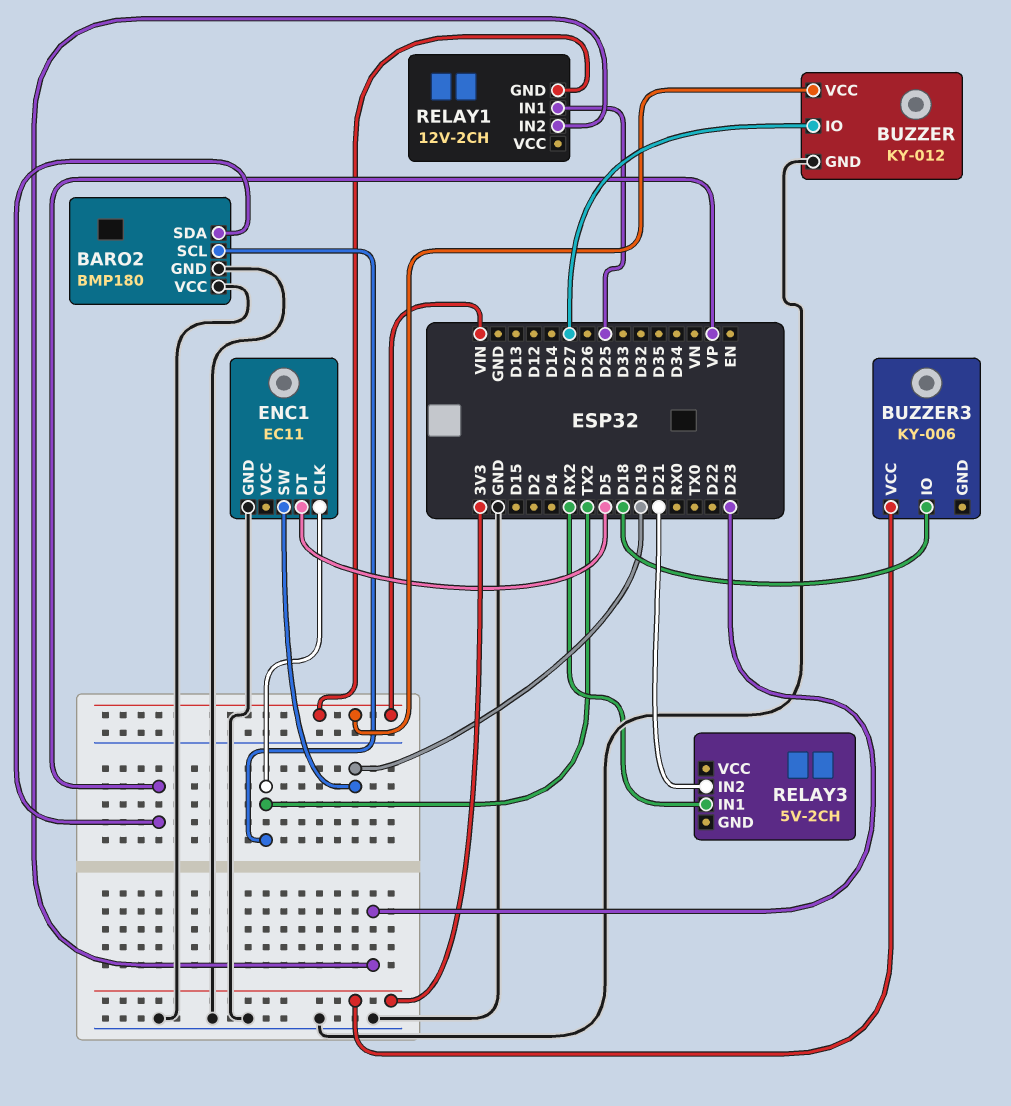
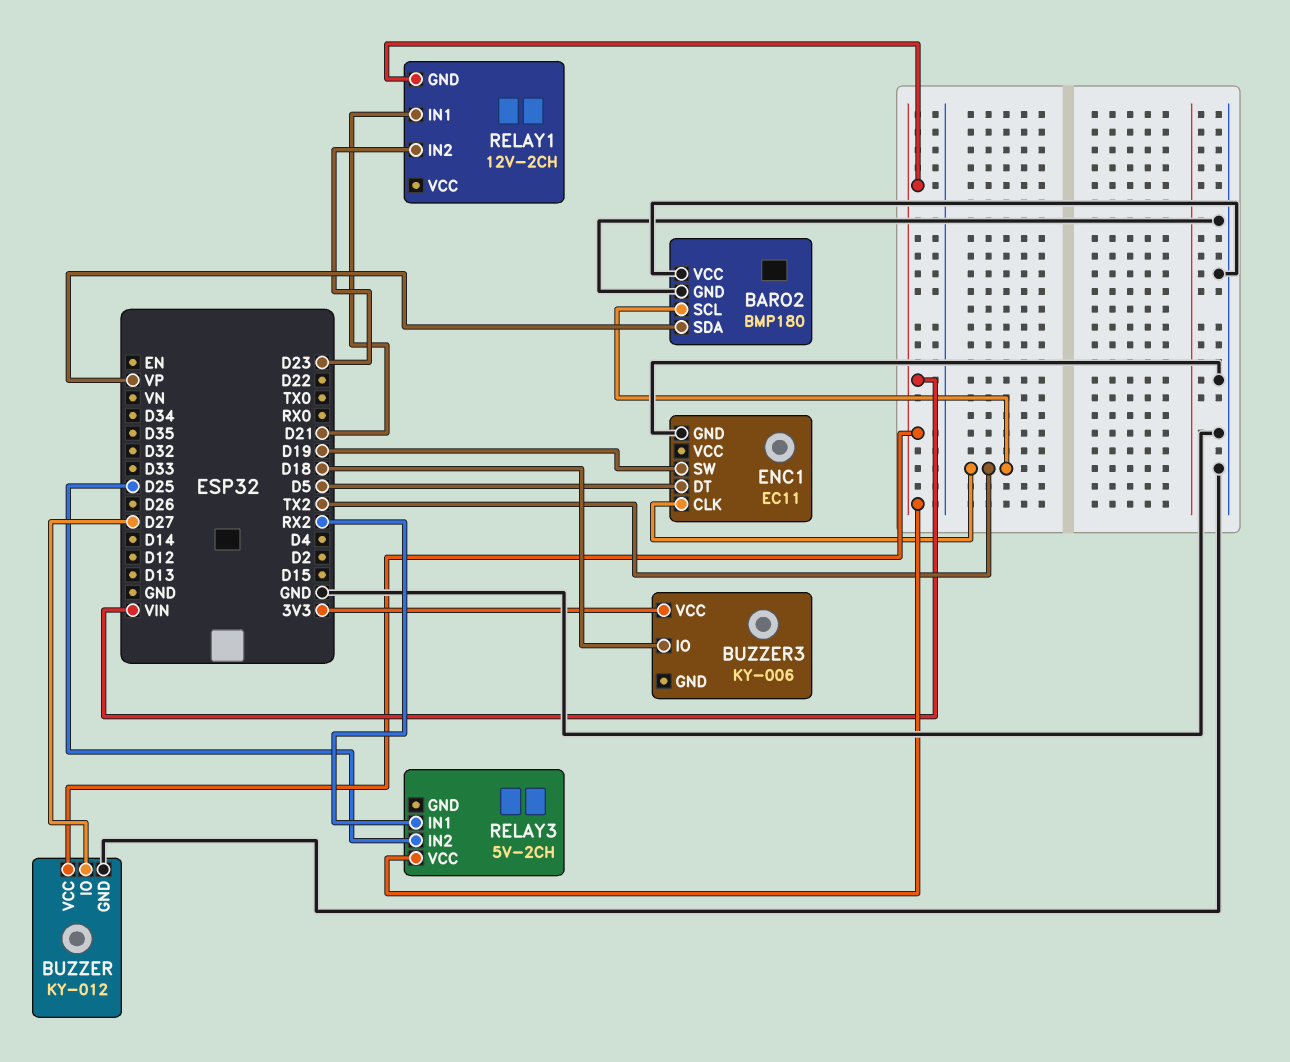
RELAY1 pin IN1: D25 -> D21
RELAY3 pin IN2: D21 -> D25
RELAY3 pin VCC: none -> VIN

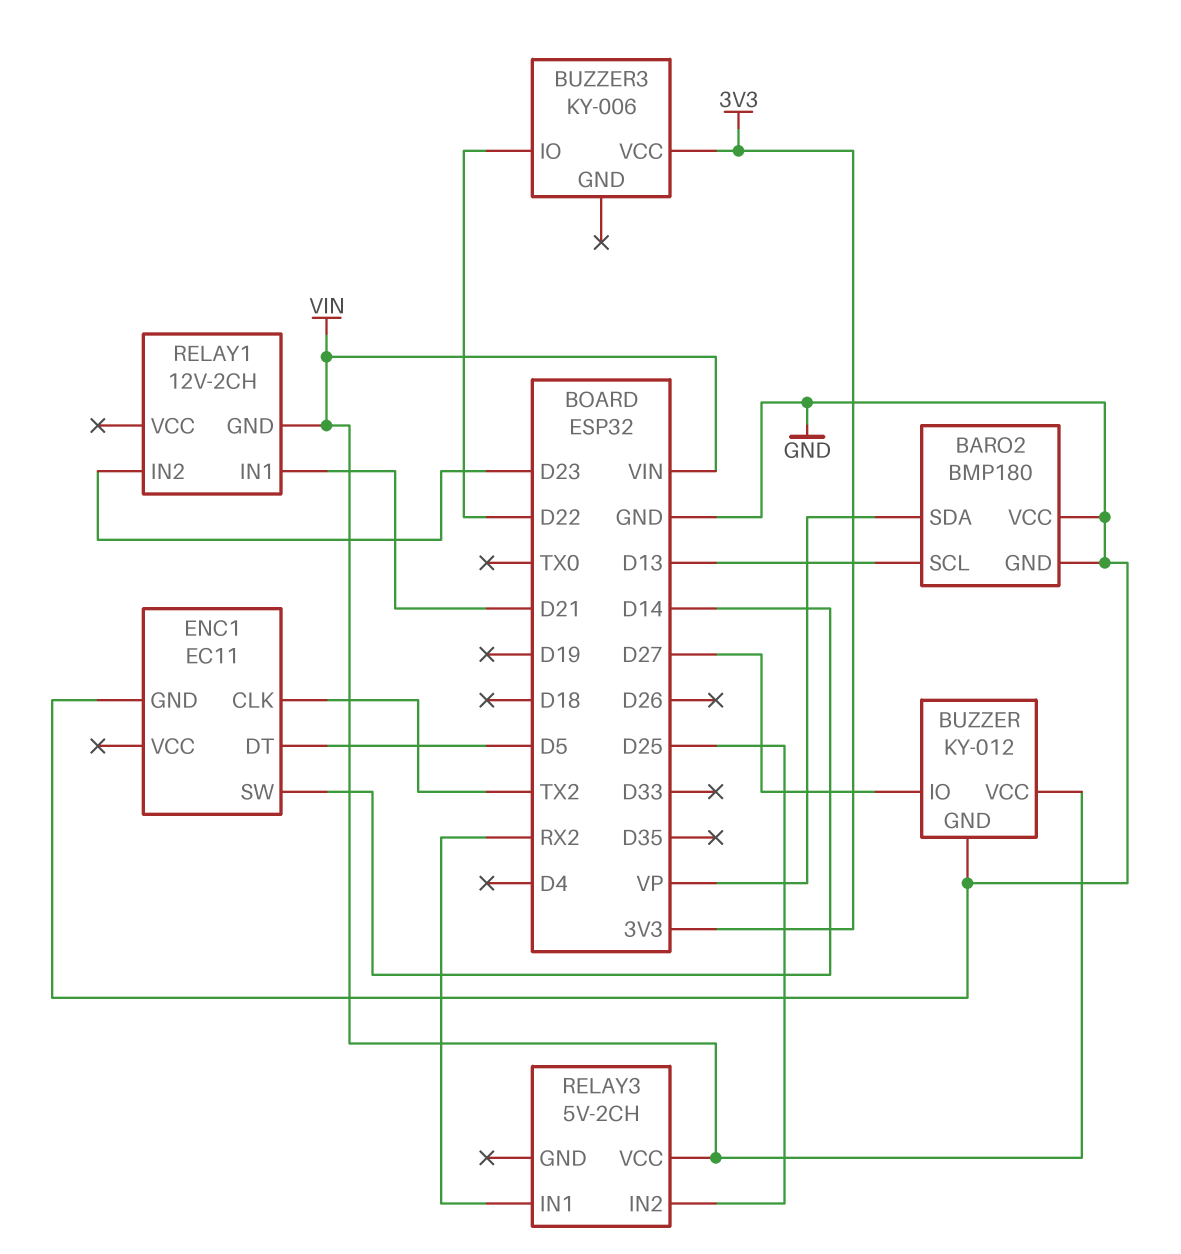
BARO2 pin SCL: TX2 -> D13
BUZZER3 pin IO: D18 -> D22
ENC1 pin SW: D19 -> D14

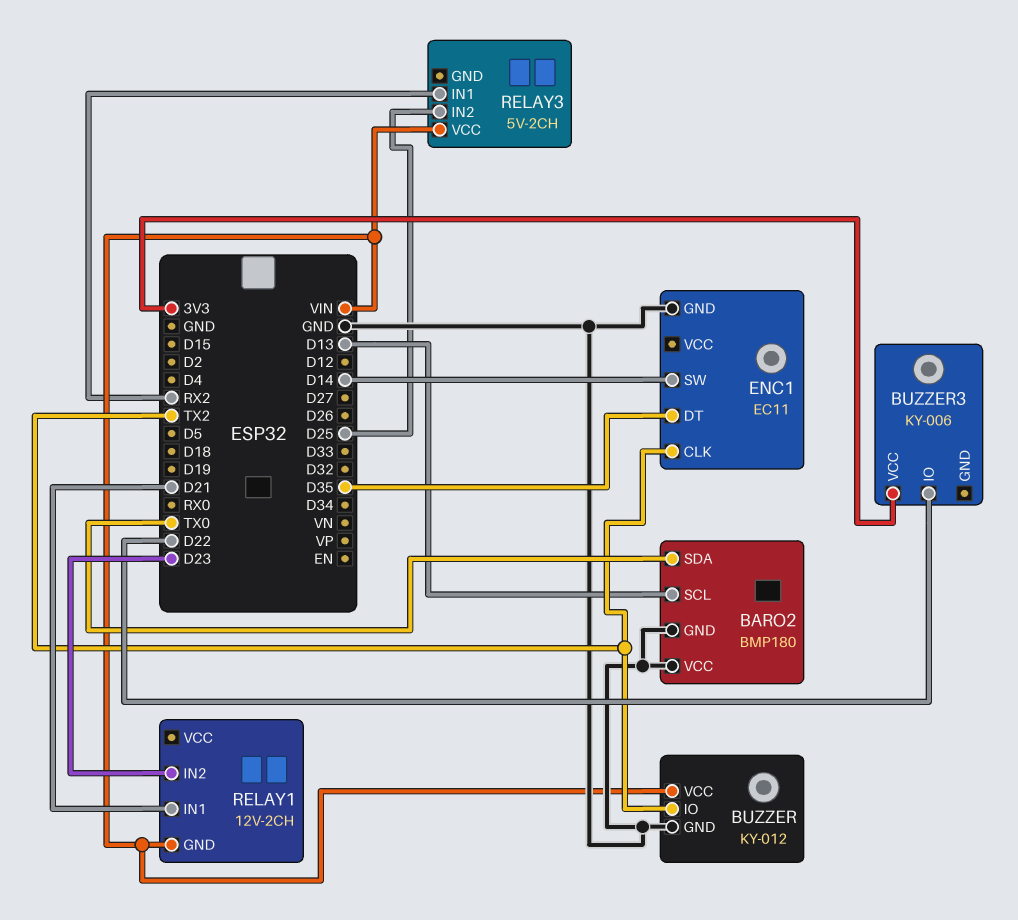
BARO2 pin SDA: VP -> TX0
BUZZER pin IO: D27 -> TX2
ENC1 pin DT: D5 -> D35

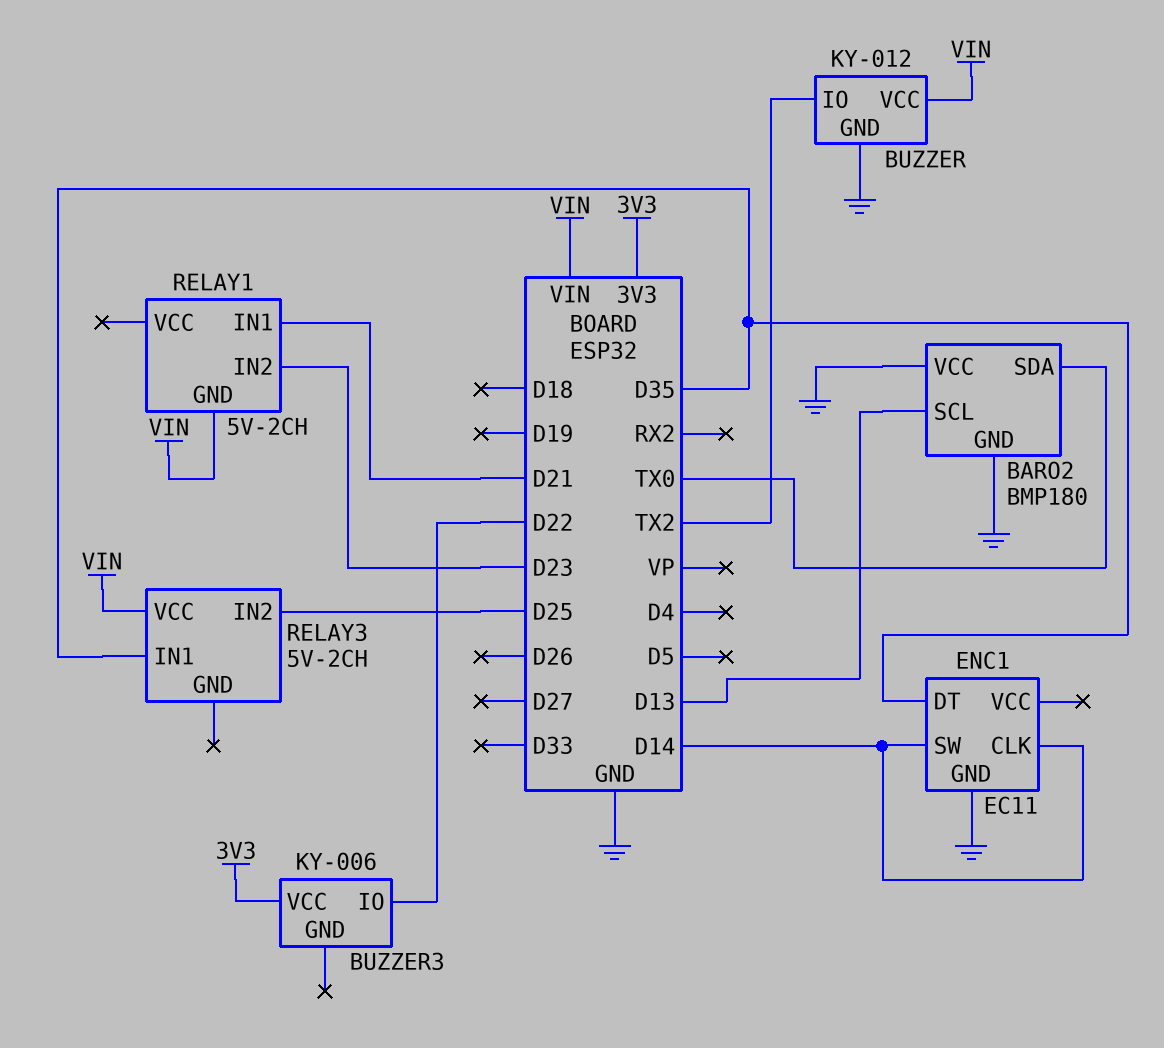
ENC1 pin CLK: TX2 -> D14
RELAY1: 12V-2CH -> 5V-2CH
RELAY3 pin IN1: RX2 -> D35

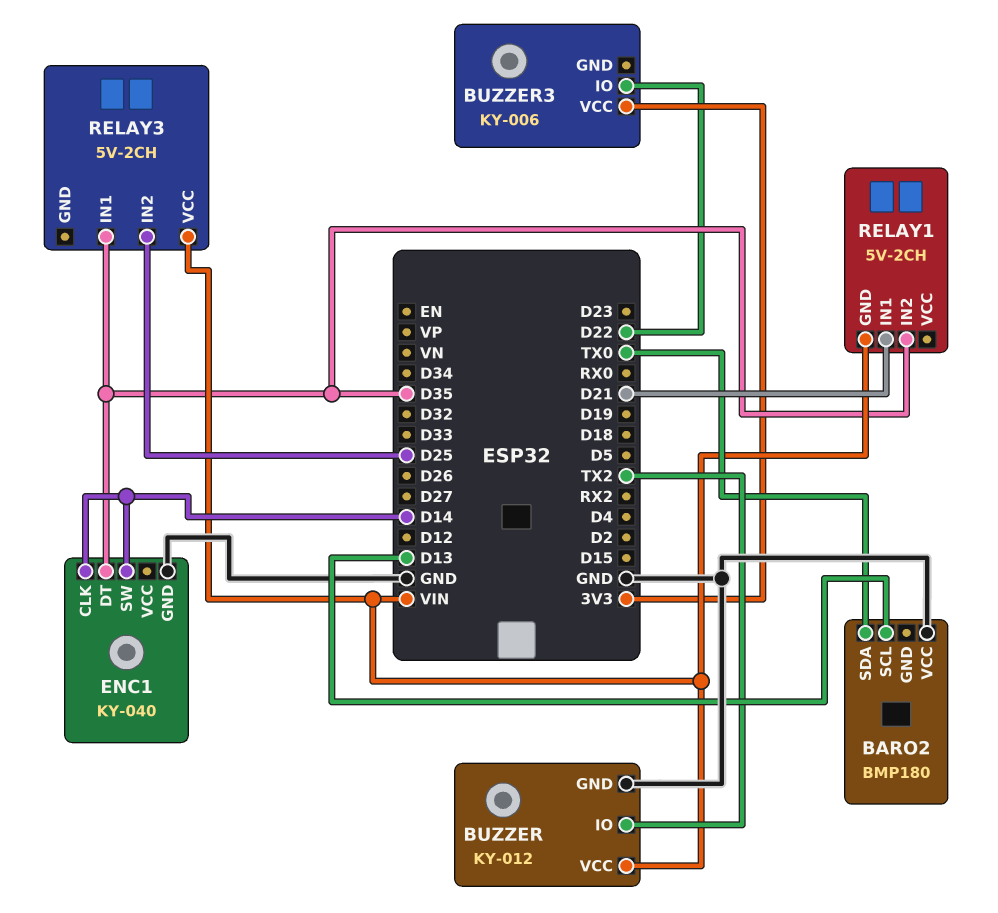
BARO2 pin GND: GND -> none
ENC1: EC11 -> KY-040
RELAY1 pin IN2: D23 -> D35

